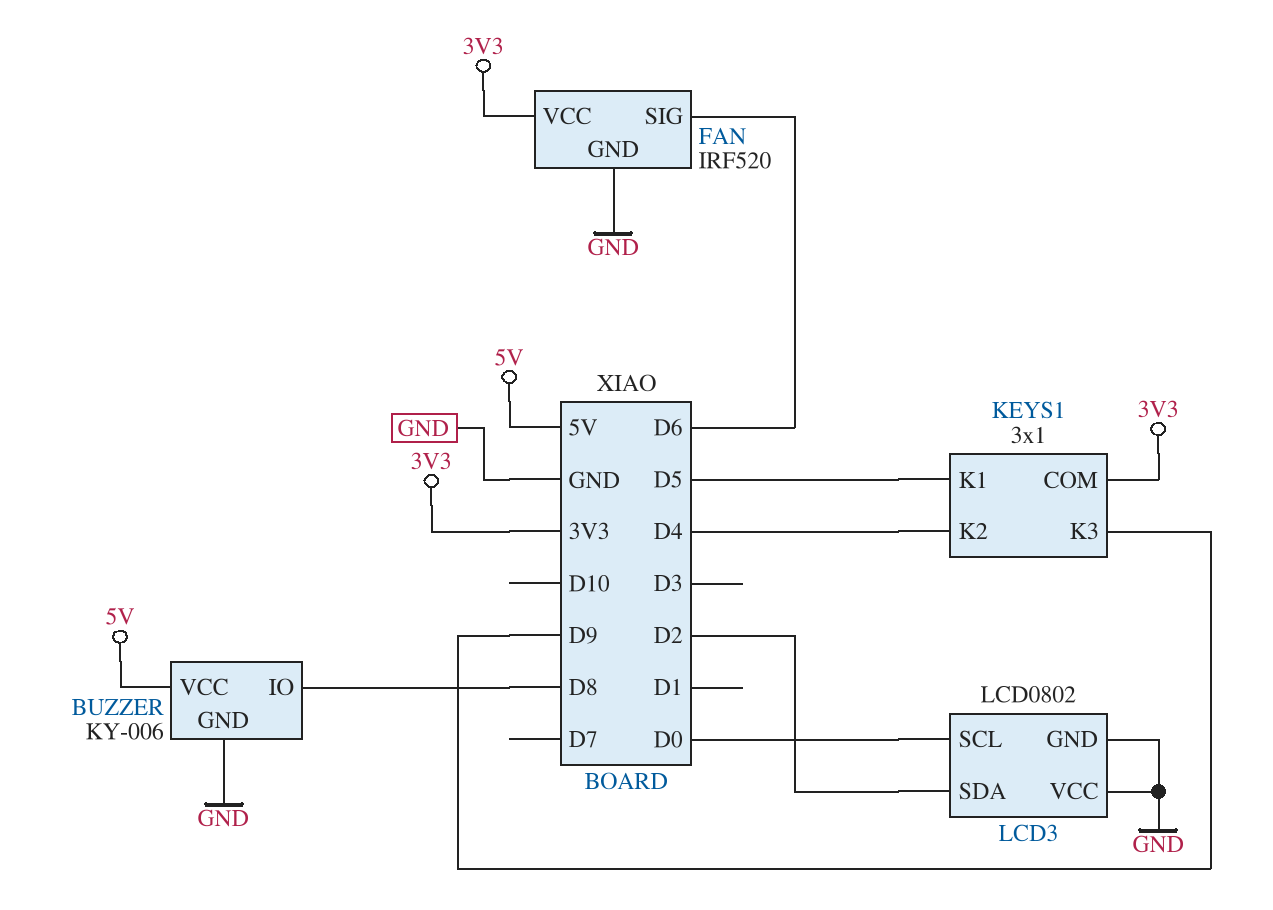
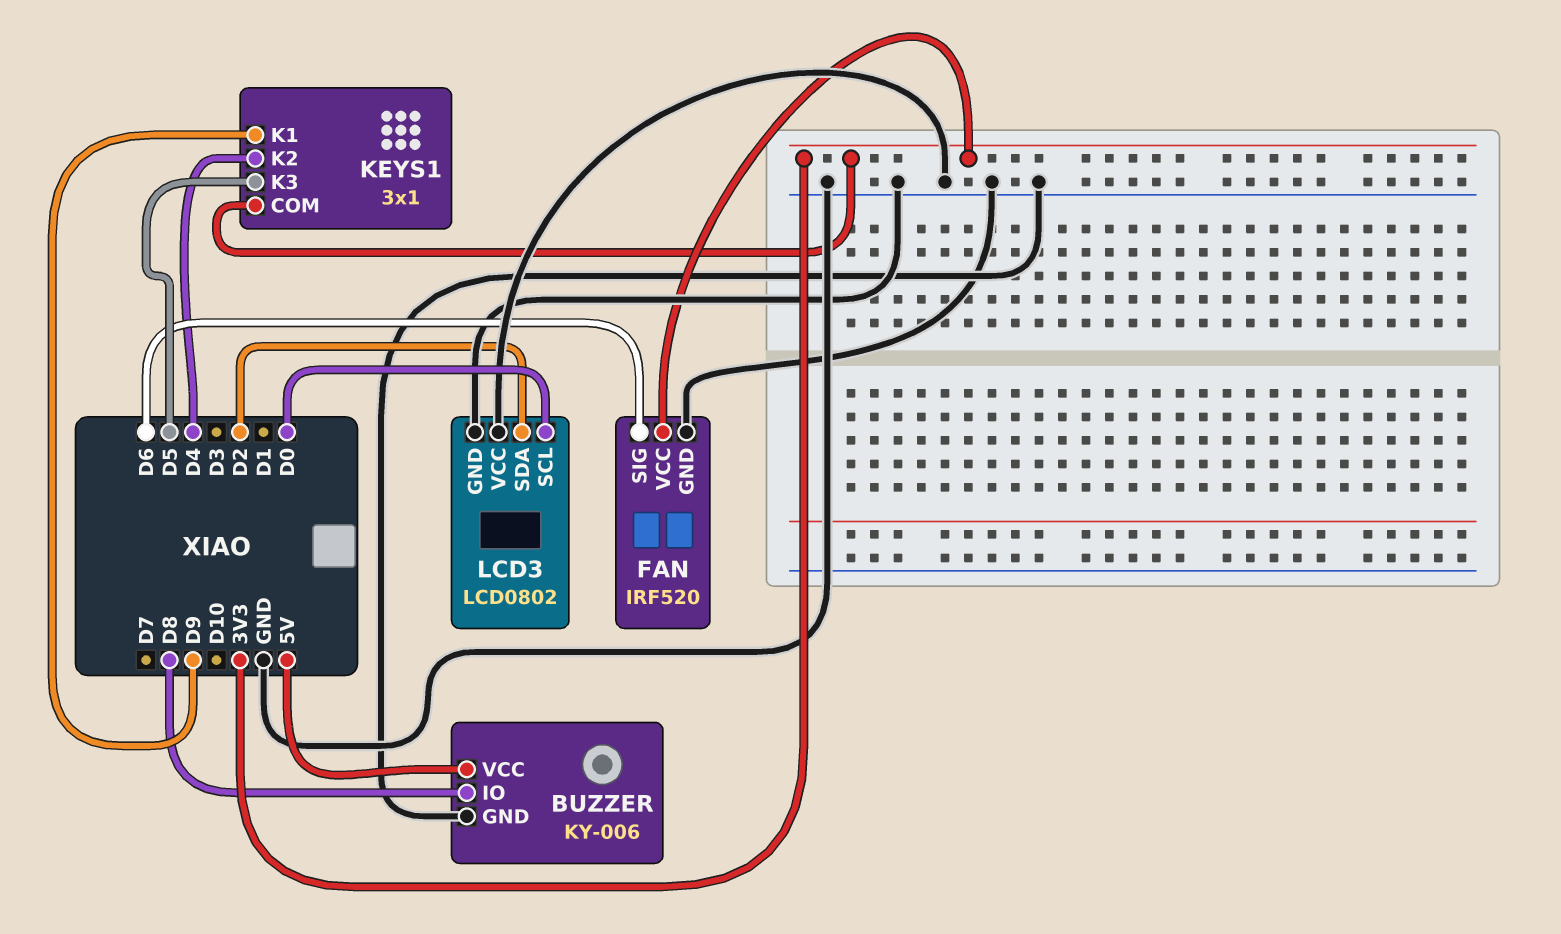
KEYS1 pin K1: D5 -> D9
KEYS1 pin K3: D9 -> D5

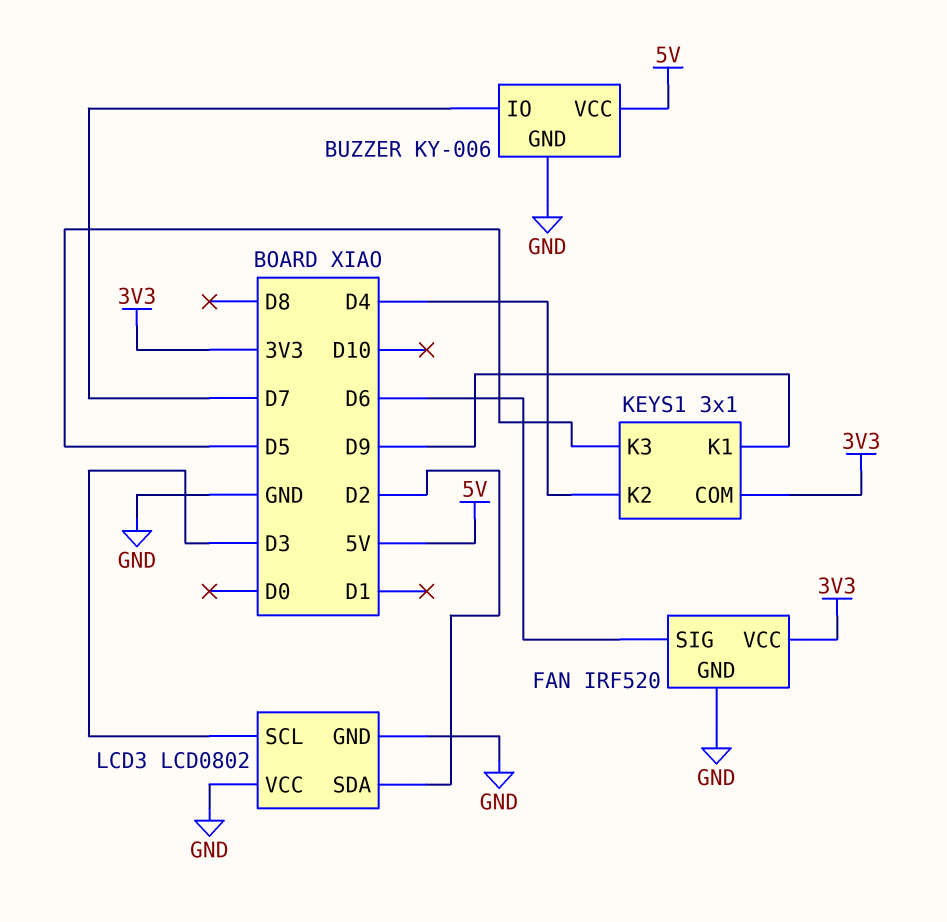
BUZZER pin IO: D8 -> D7
LCD3 pin SCL: D0 -> D3

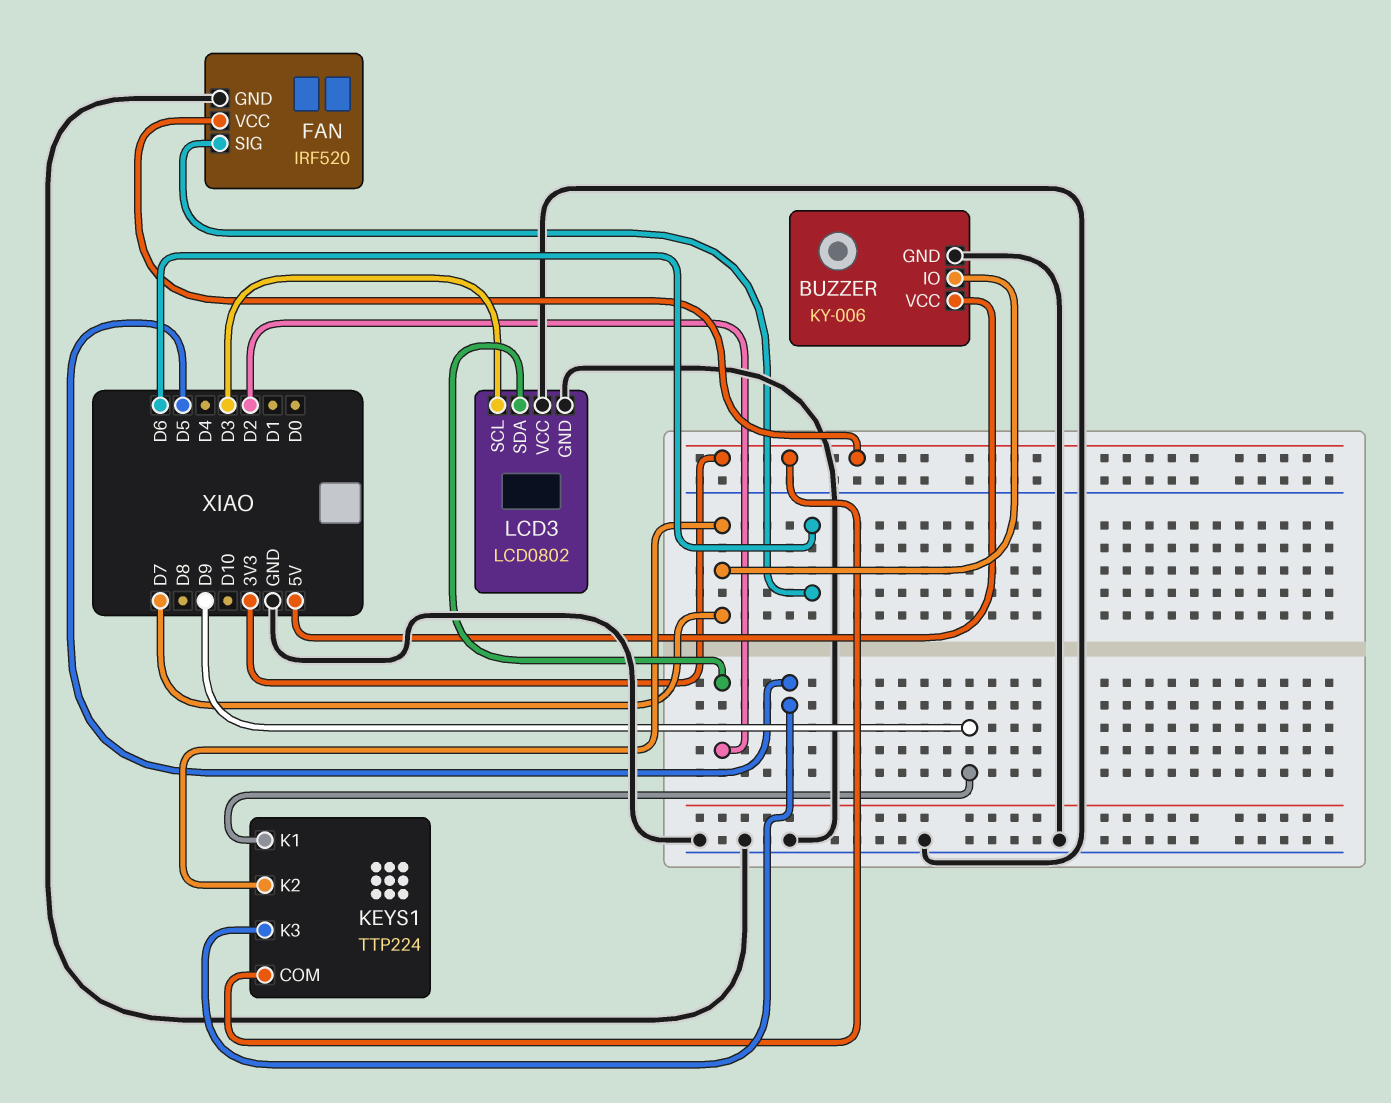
KEYS1: 3x1 -> TTP224
KEYS1 pin K2: D4 -> D7

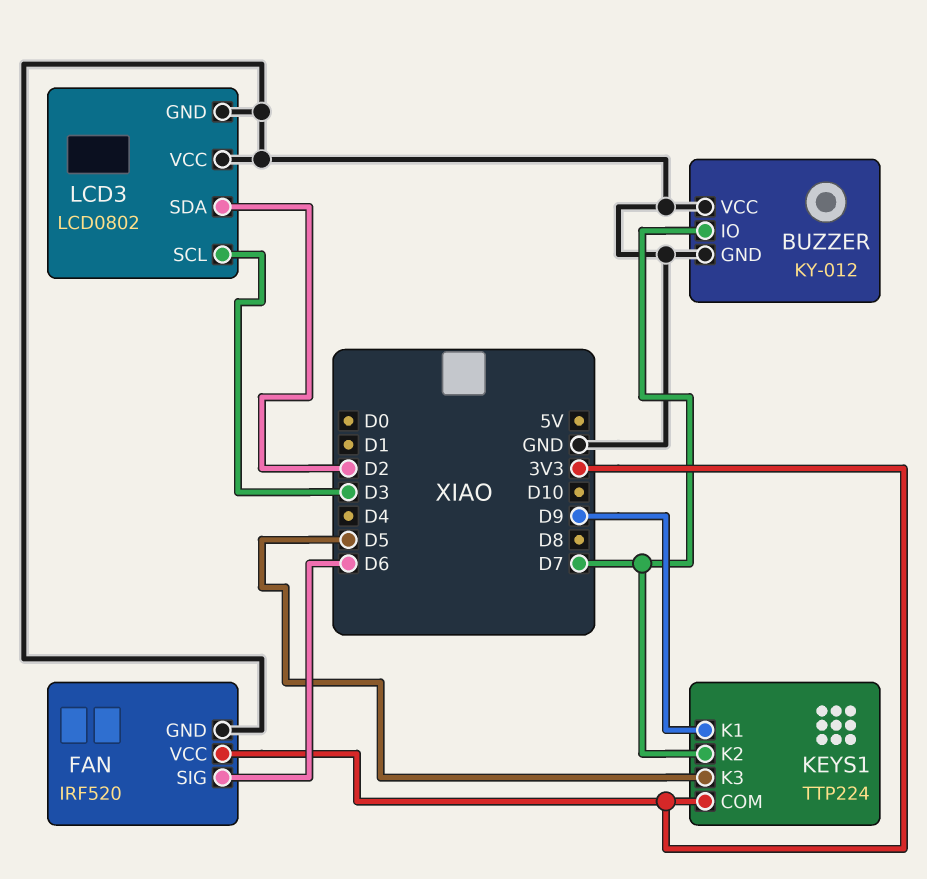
BUZZER: KY-006 -> KY-012
BUZZER pin VCC: 5V -> GND

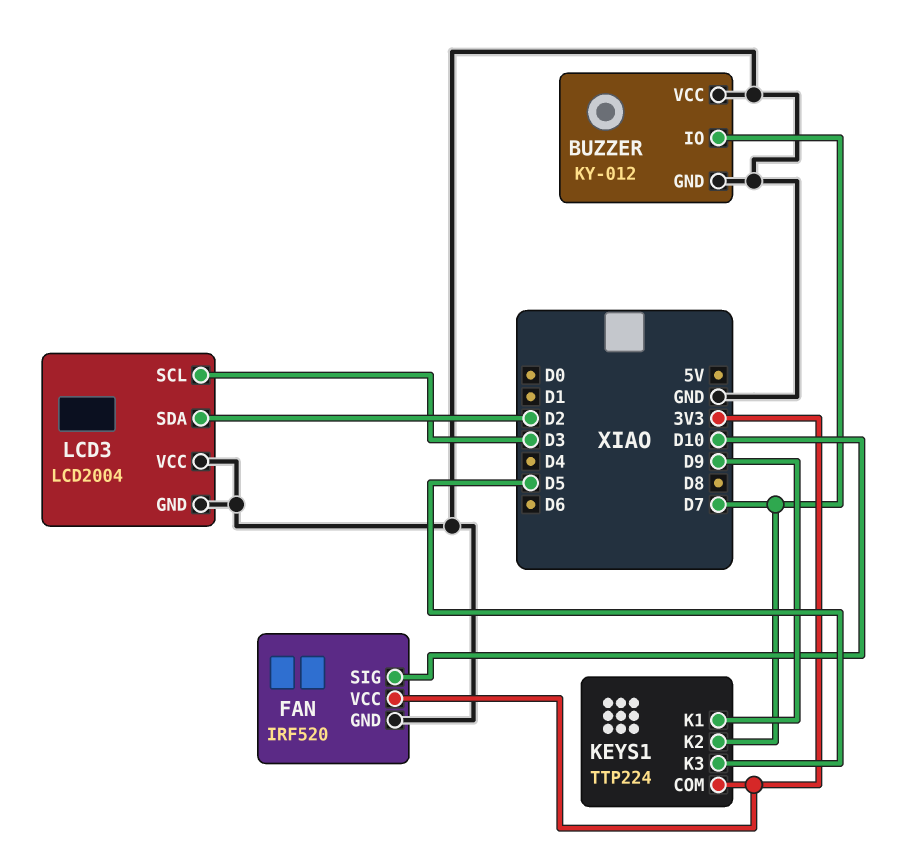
FAN pin SIG: D6 -> D10
LCD3: LCD0802 -> LCD2004

